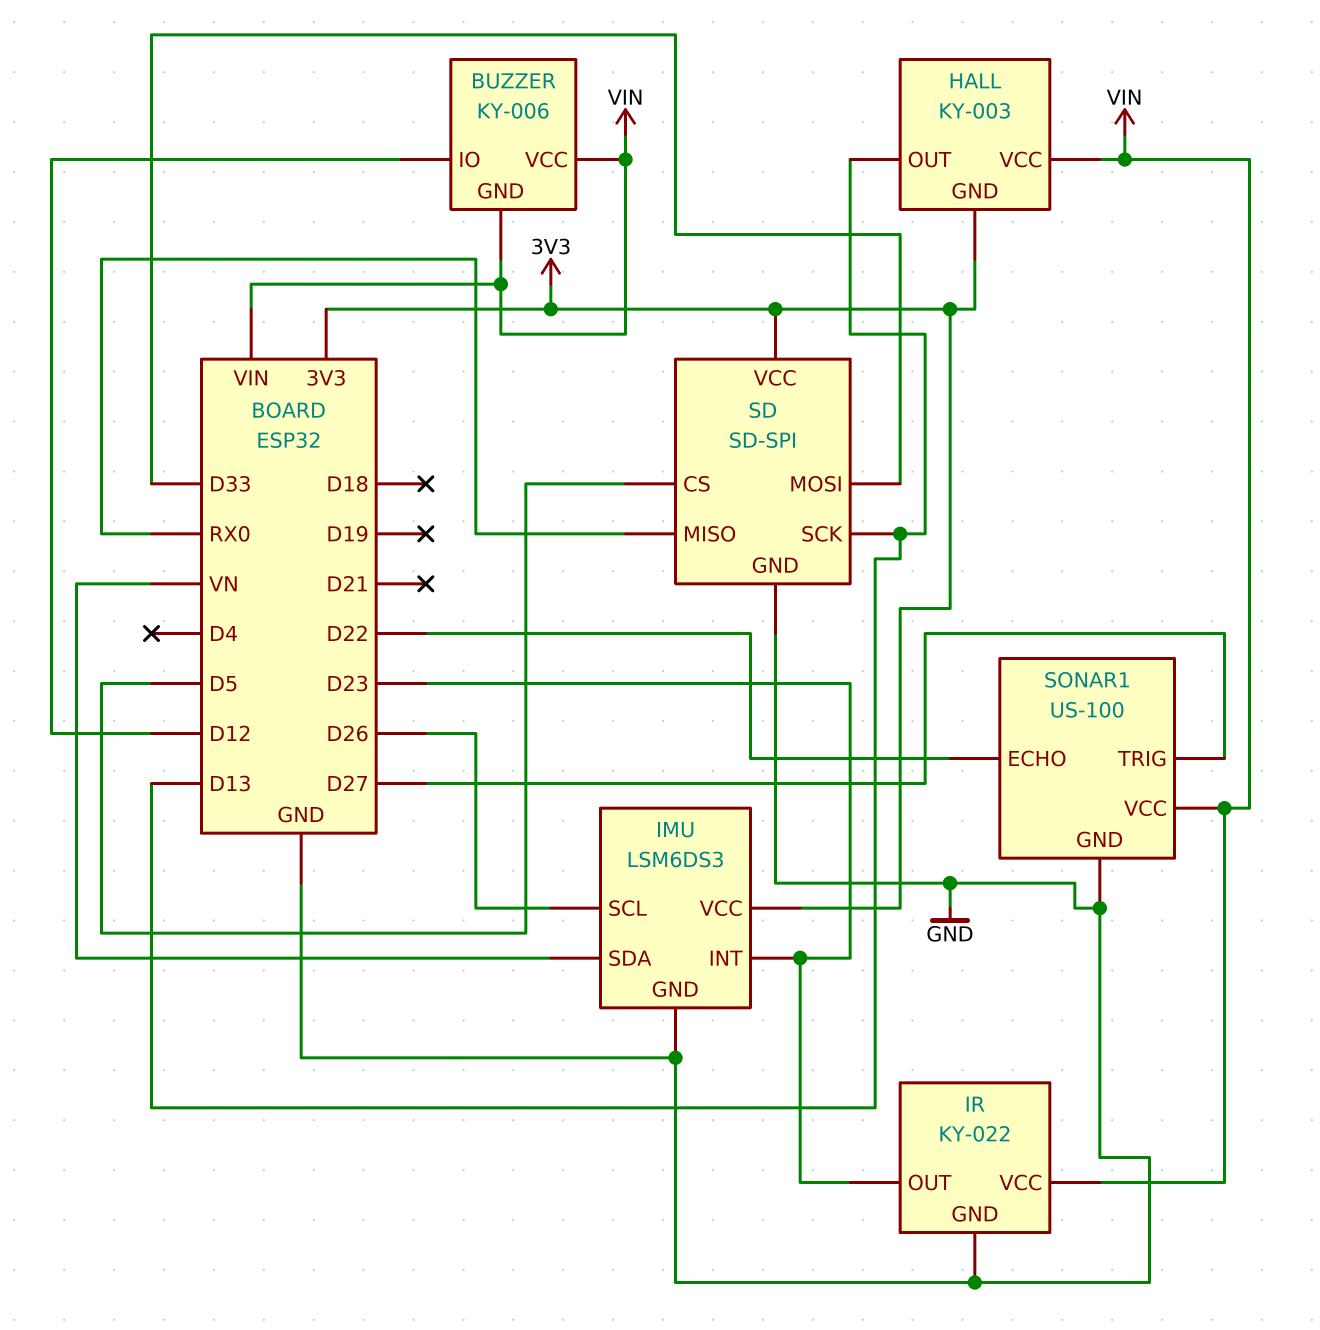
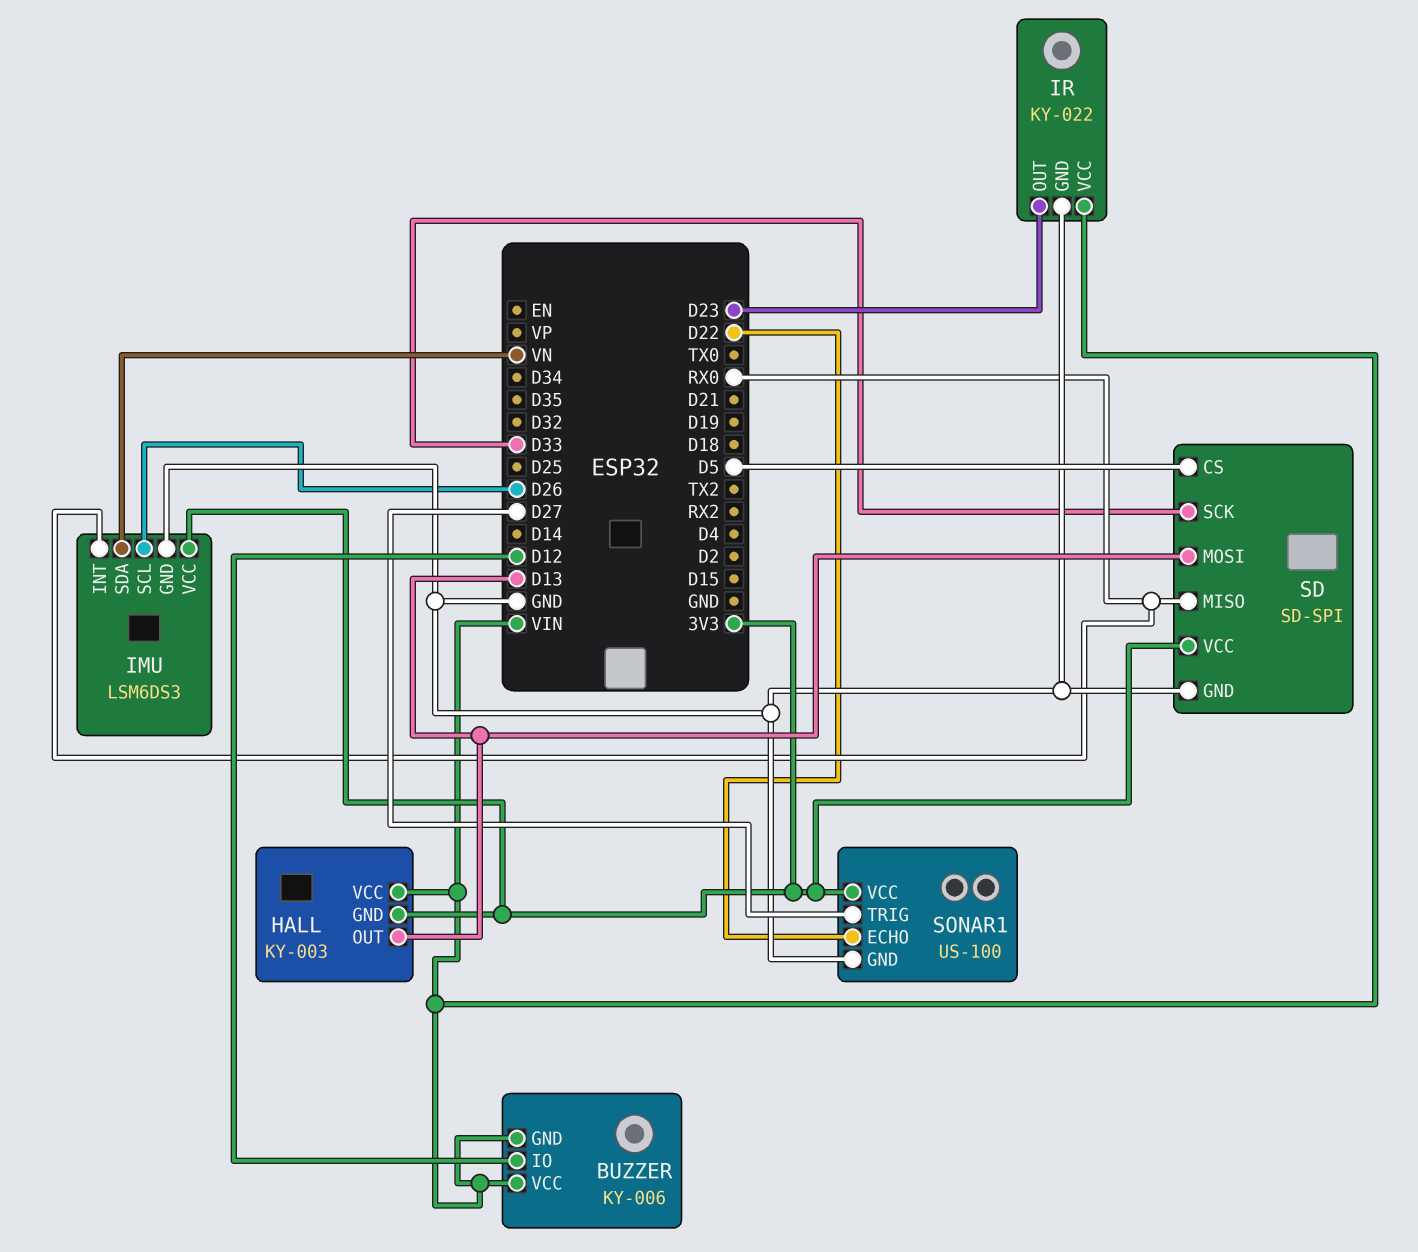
IMU pin INT: D23 -> RX0
SD pin MOSI: D33 -> D13
SD pin SCK: D13 -> D33
SONAR1 pin VCC: VIN -> 3V3

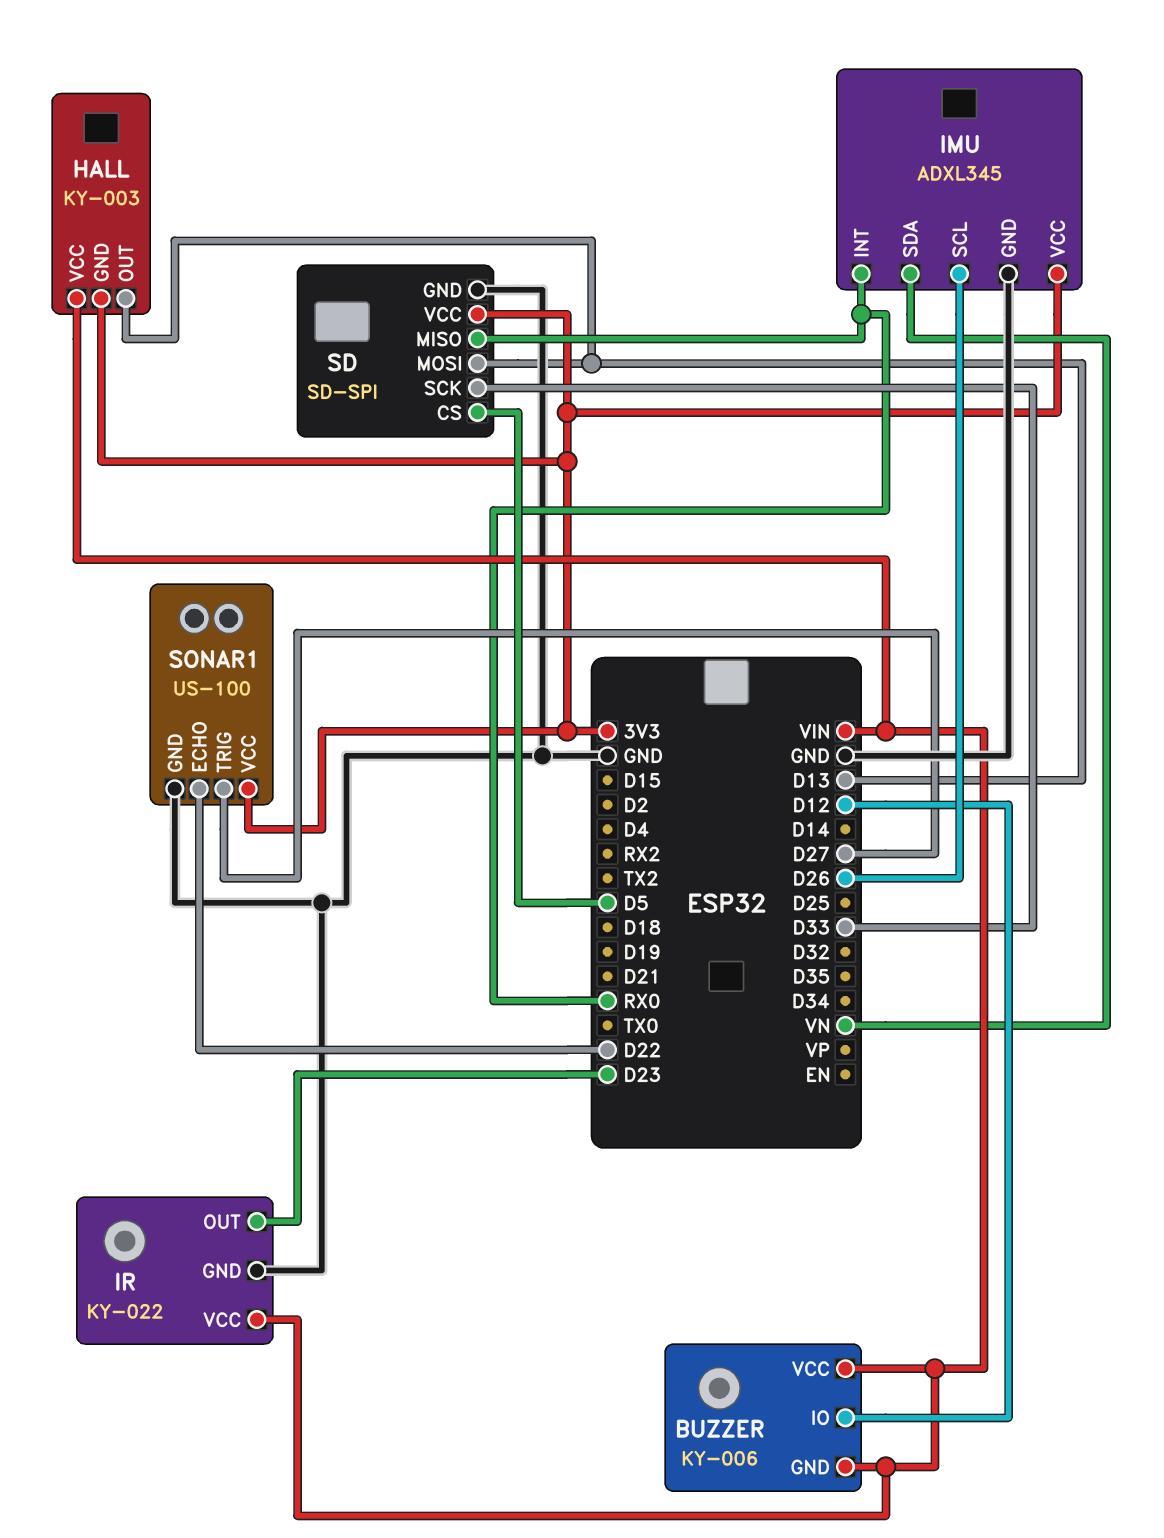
IMU: LSM6DS3 -> ADXL345

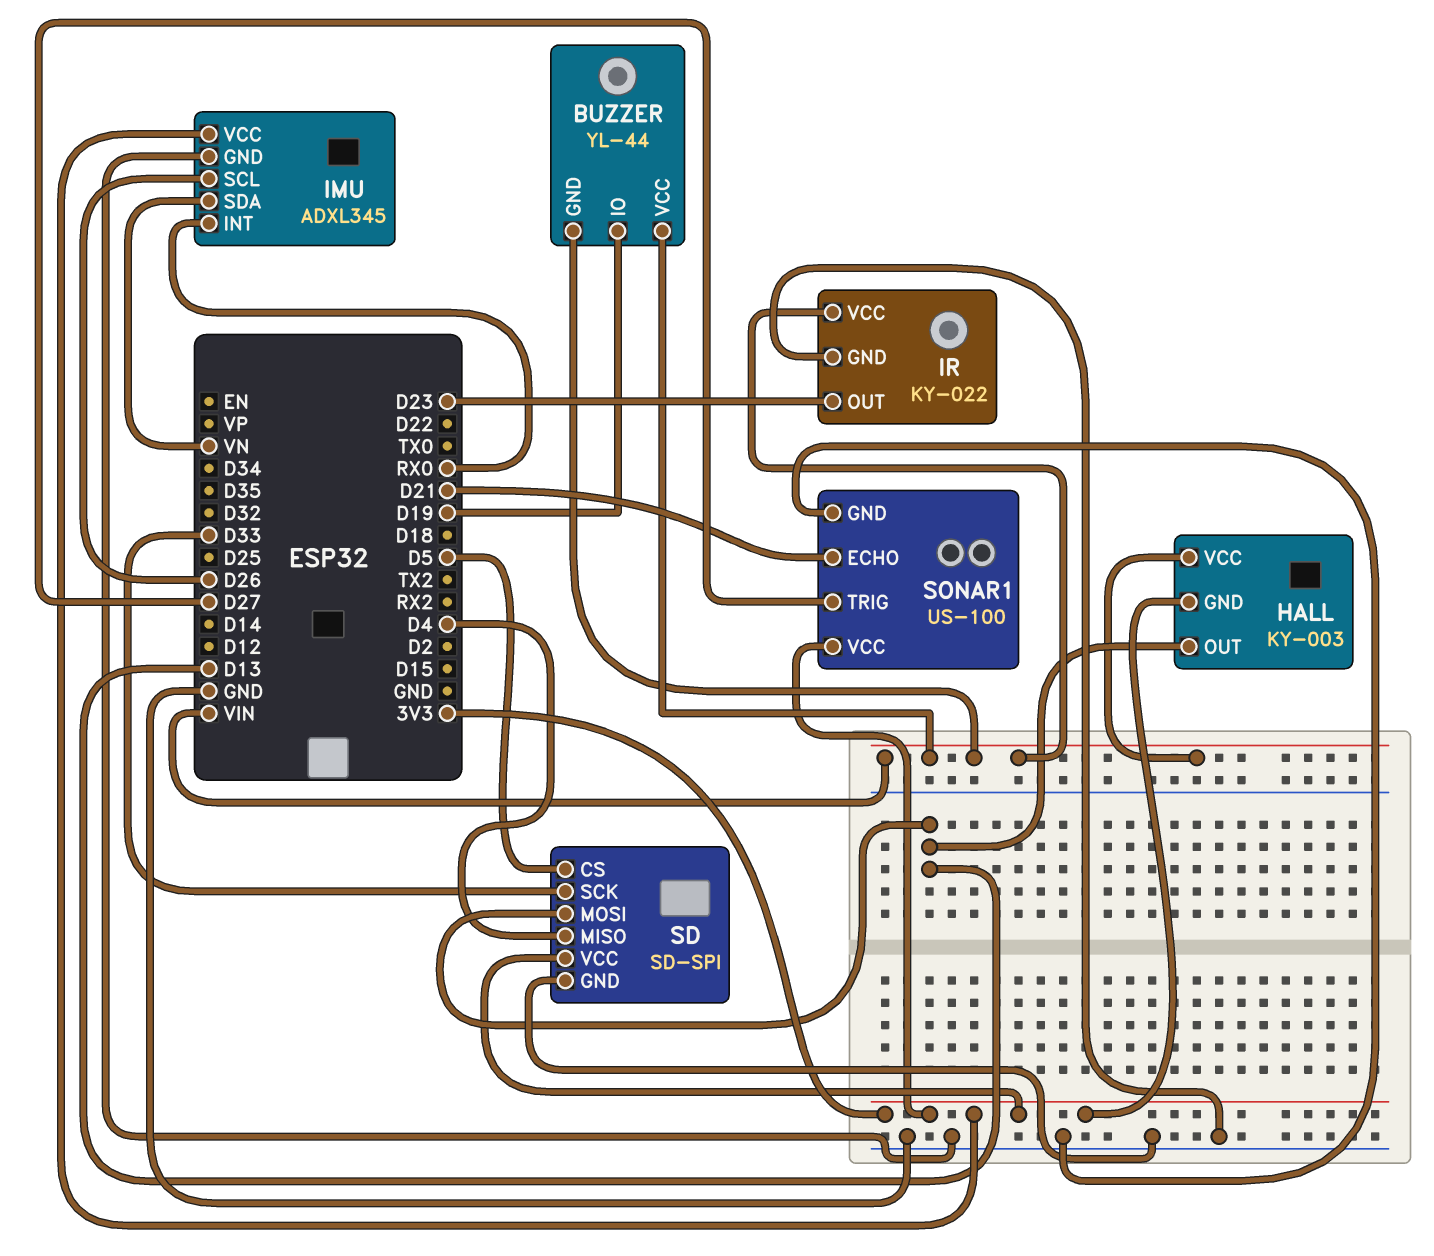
BUZZER: KY-006 -> YL-44
BUZZER pin IO: D12 -> D19
SD pin MISO: RX0 -> D4
SONAR1 pin ECHO: D22 -> D21

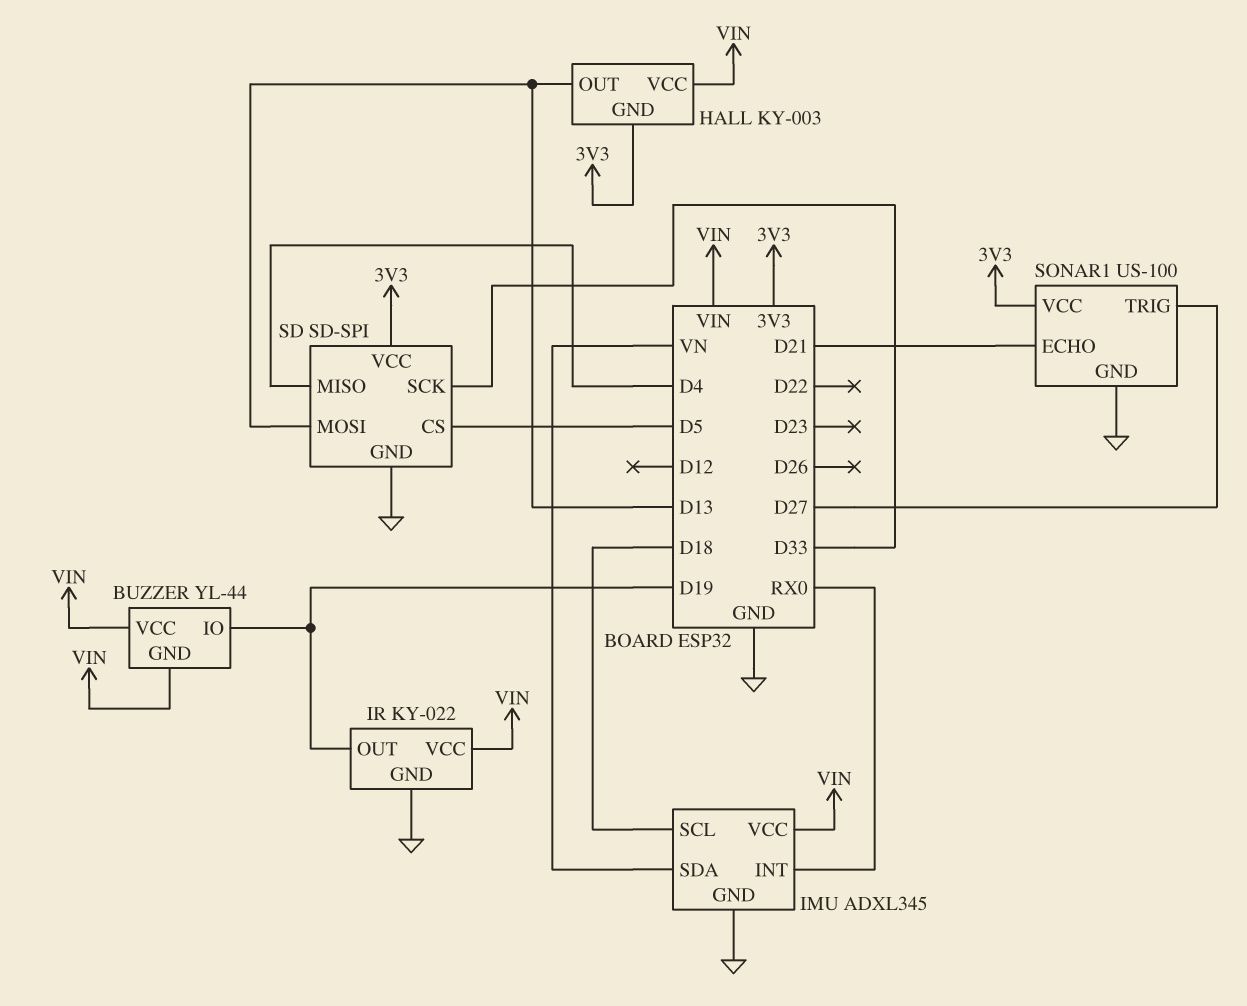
IMU pin SCL: D26 -> D18
IMU pin VCC: 3V3 -> VIN
IR pin OUT: D23 -> D19

